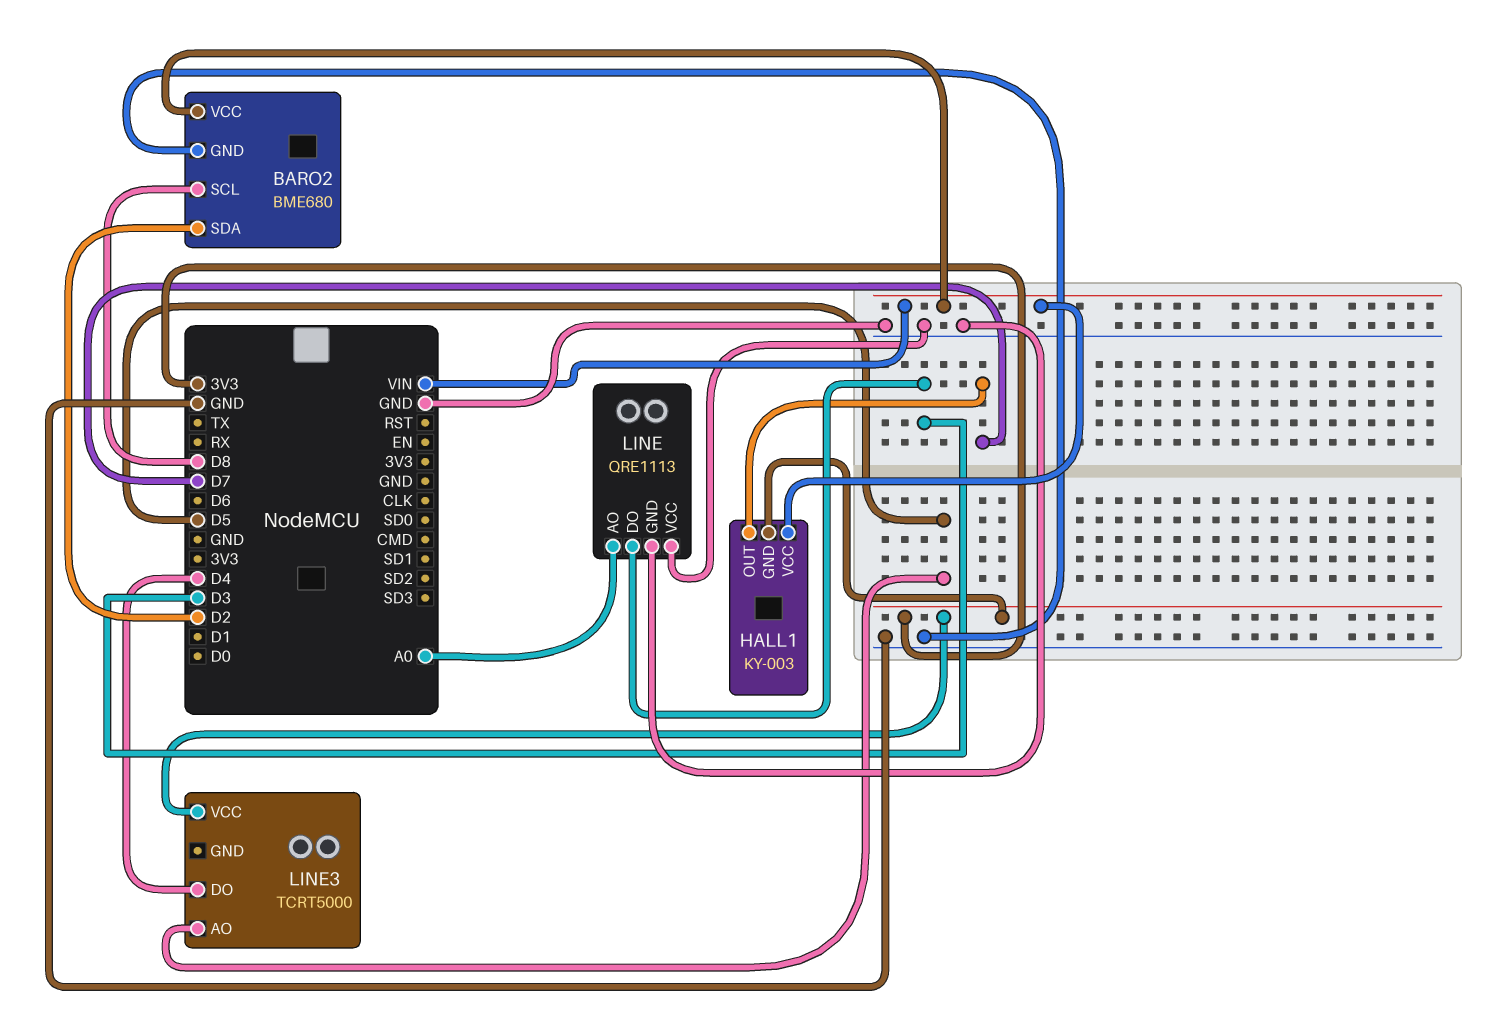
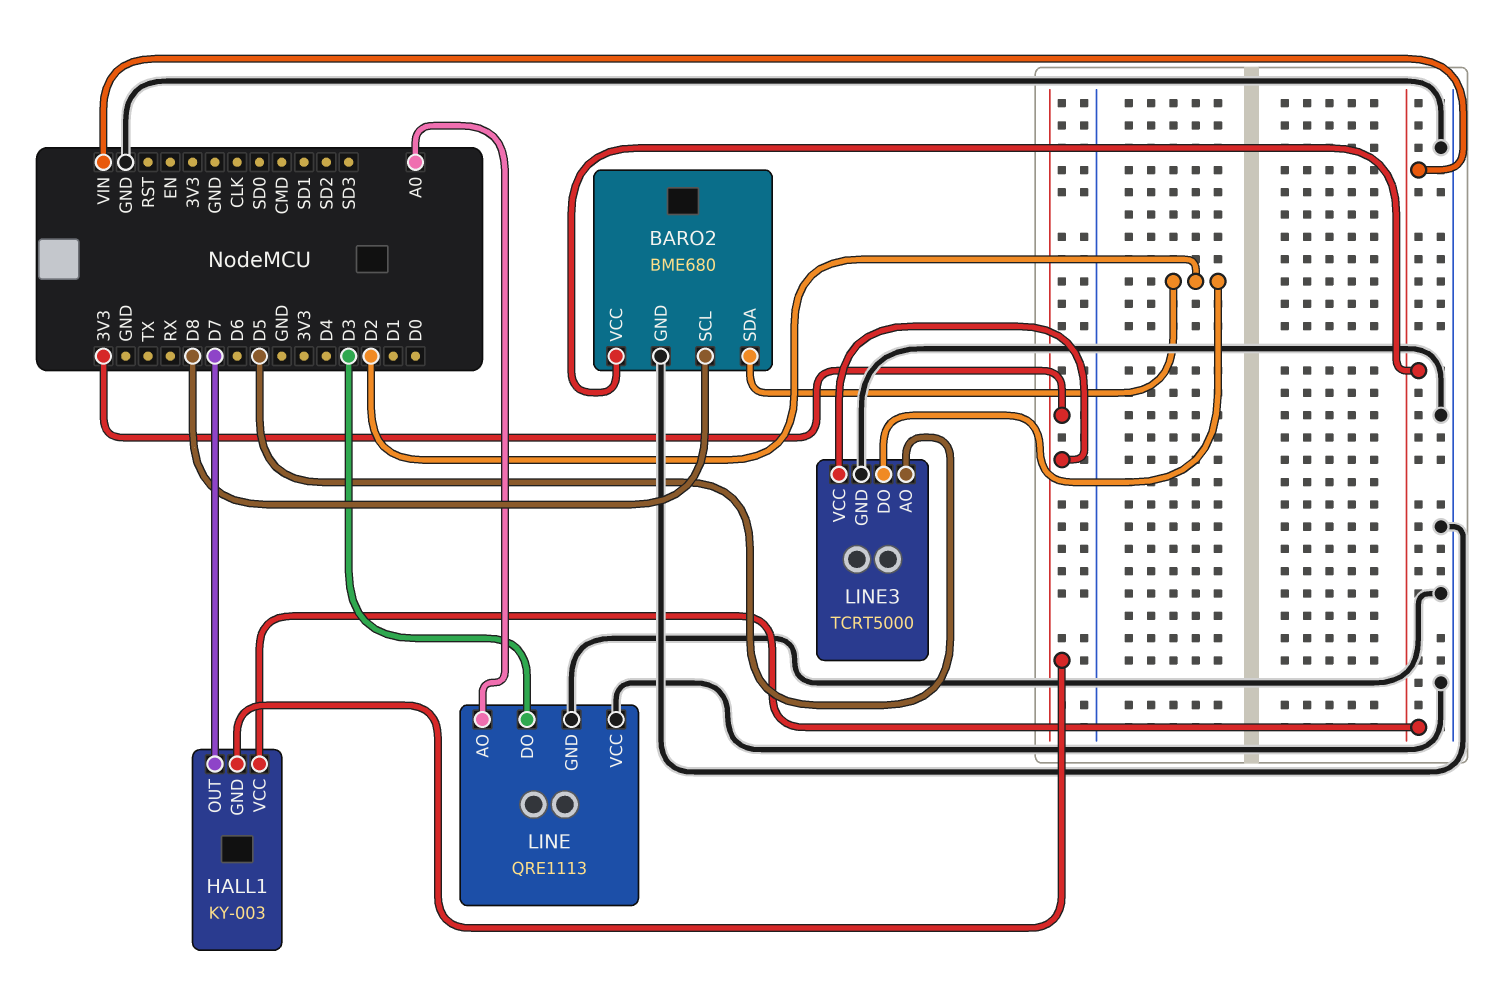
LINE3 pin DO: D4 -> D2
LINE3 pin GND: none -> GND

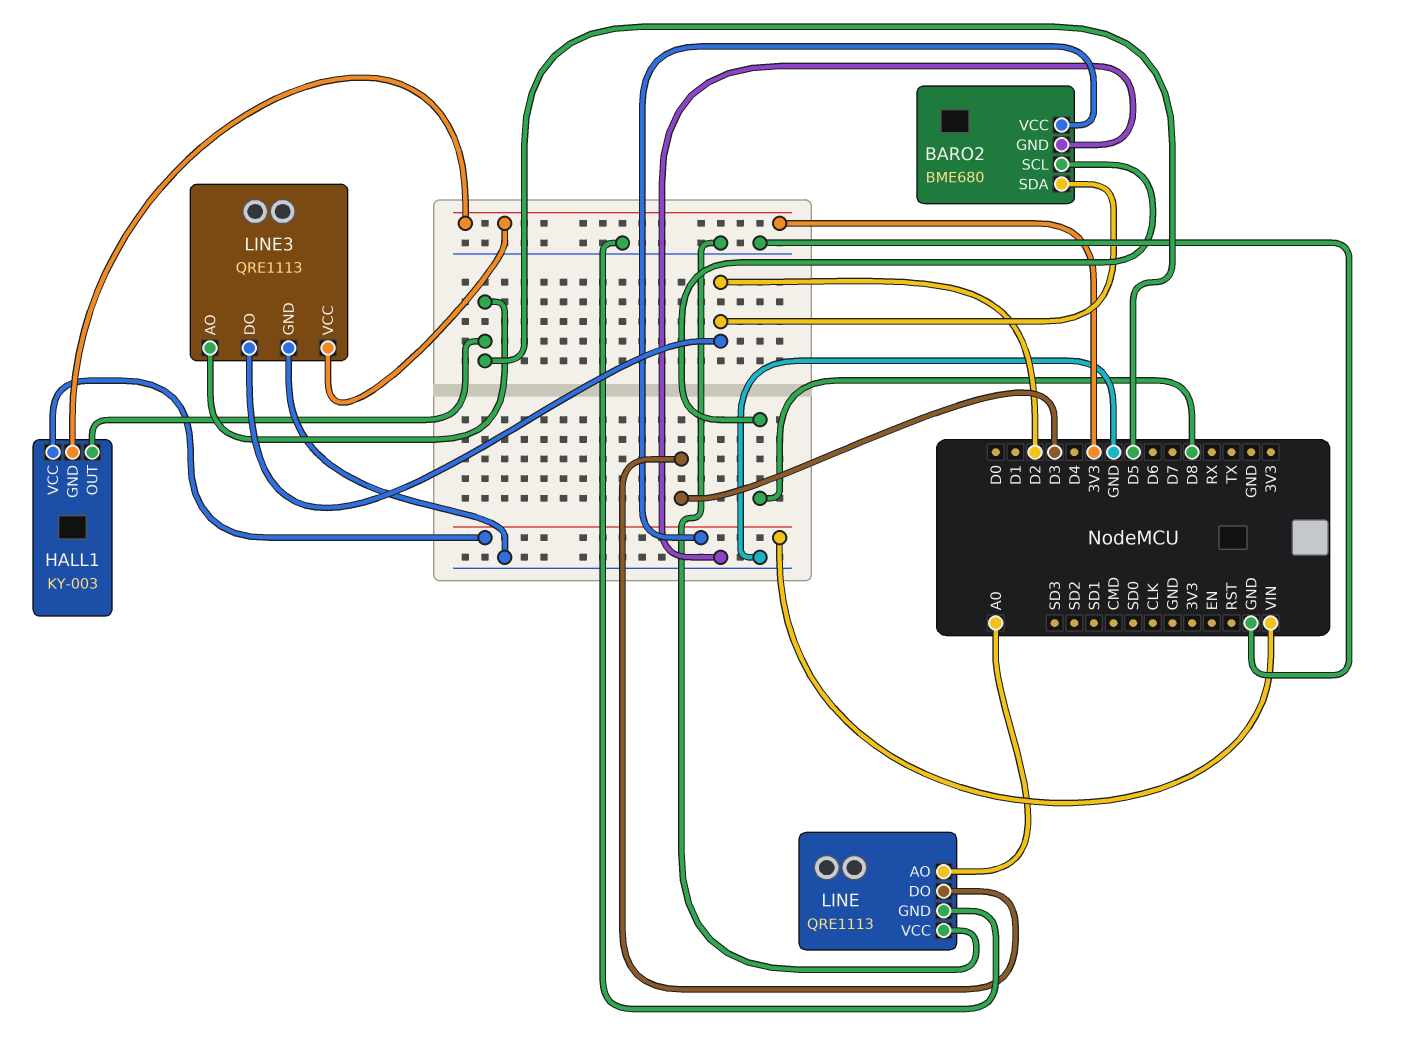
HALL1 pin OUT: D7 -> D5
LINE3: TCRT5000 -> QRE1113

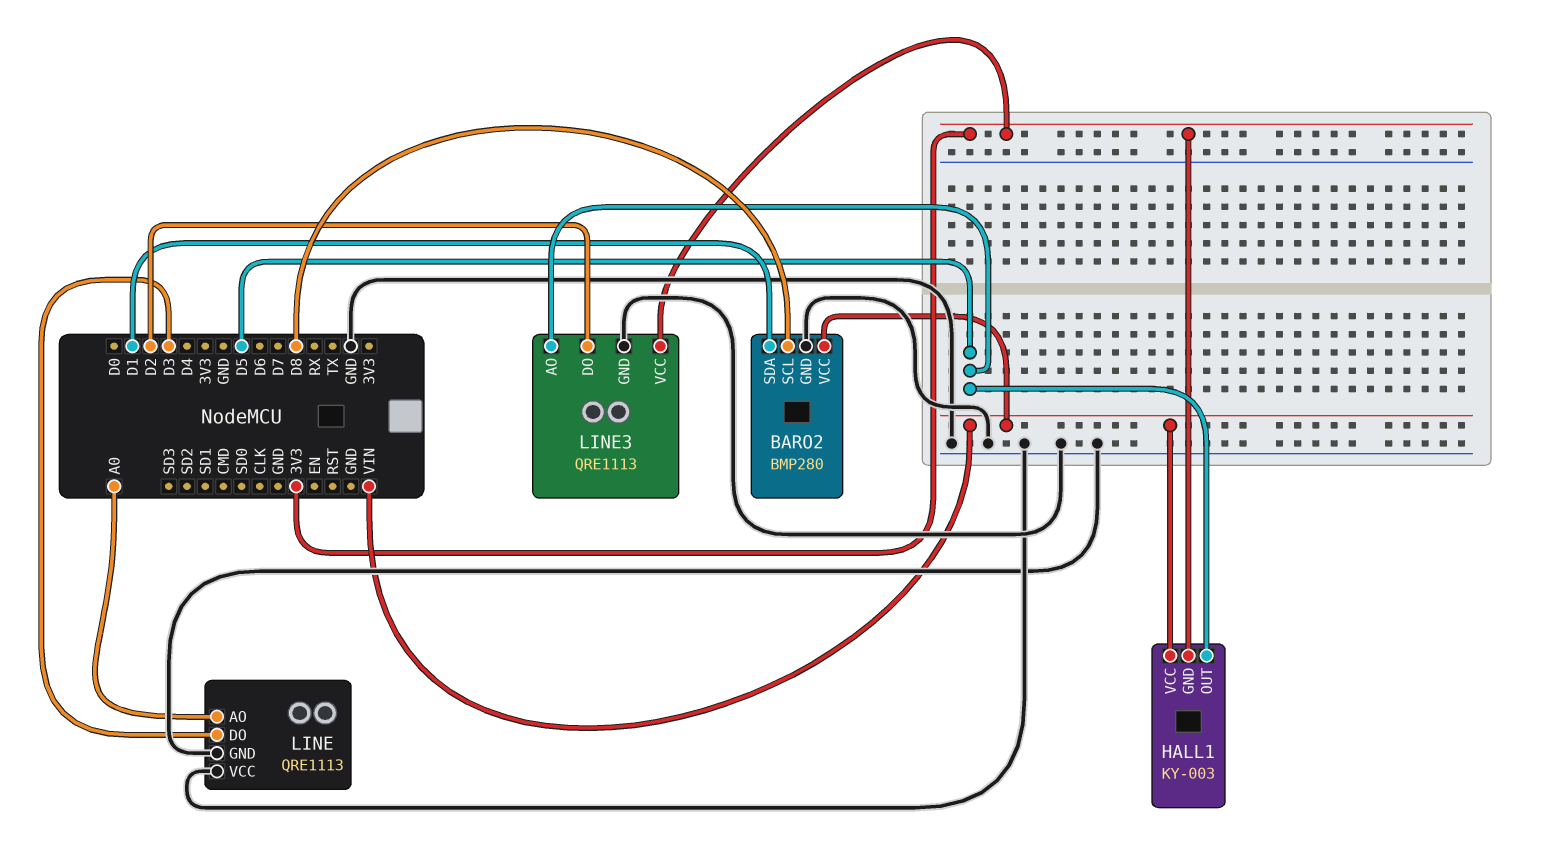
BARO2: BME680 -> BMP280
BARO2 pin SDA: D2 -> D1

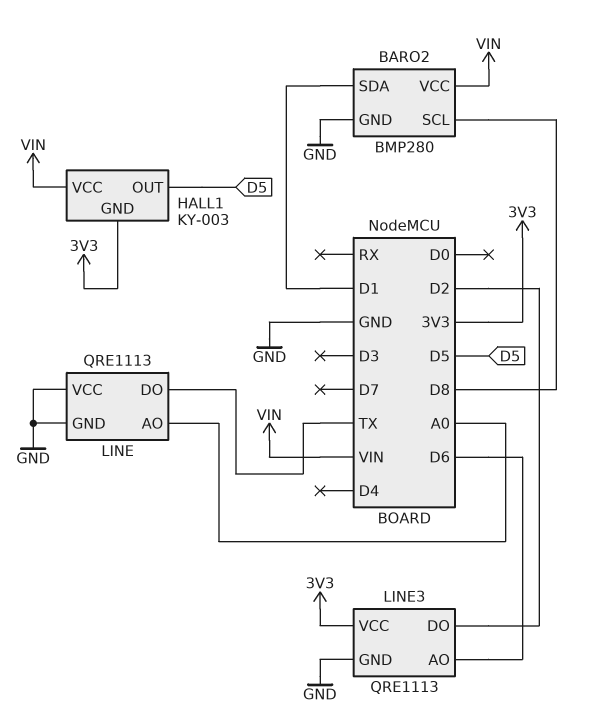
LINE pin DO: D3 -> TX
LINE3 pin AO: D5 -> D6

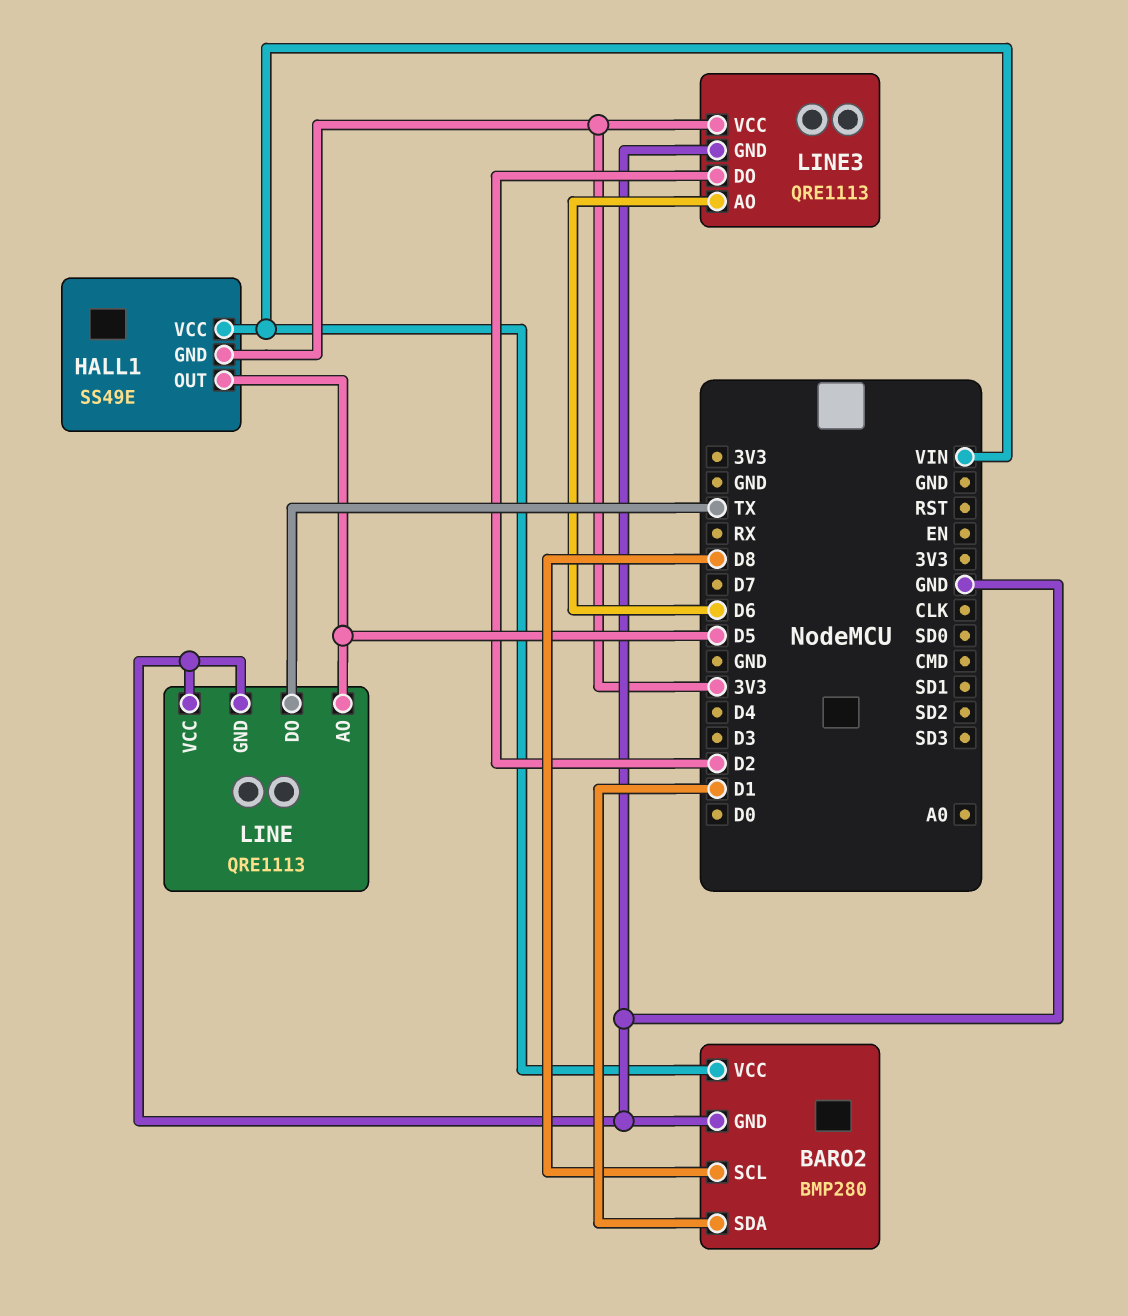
HALL1: KY-003 -> SS49E
LINE pin AO: A0 -> D5

